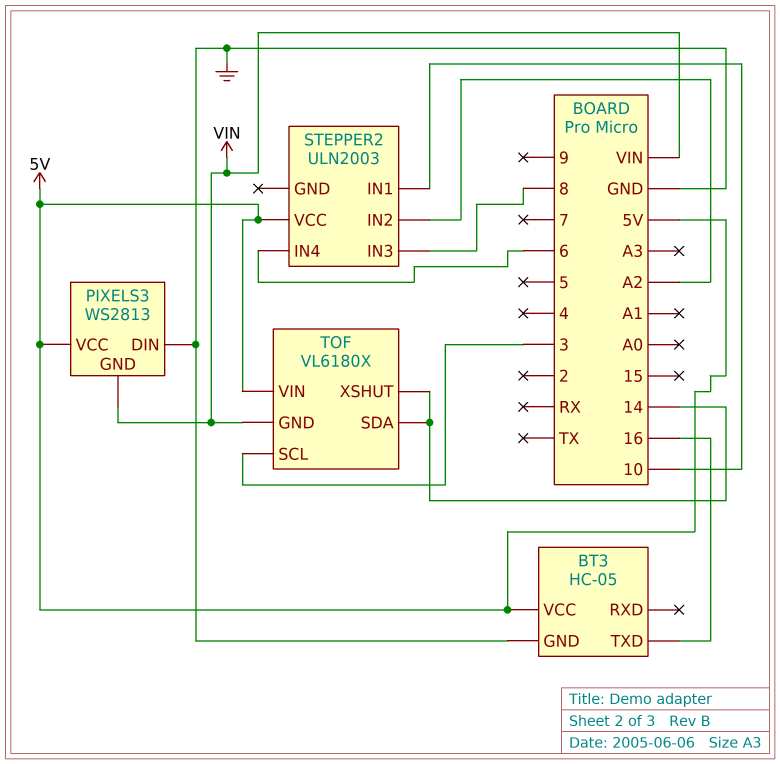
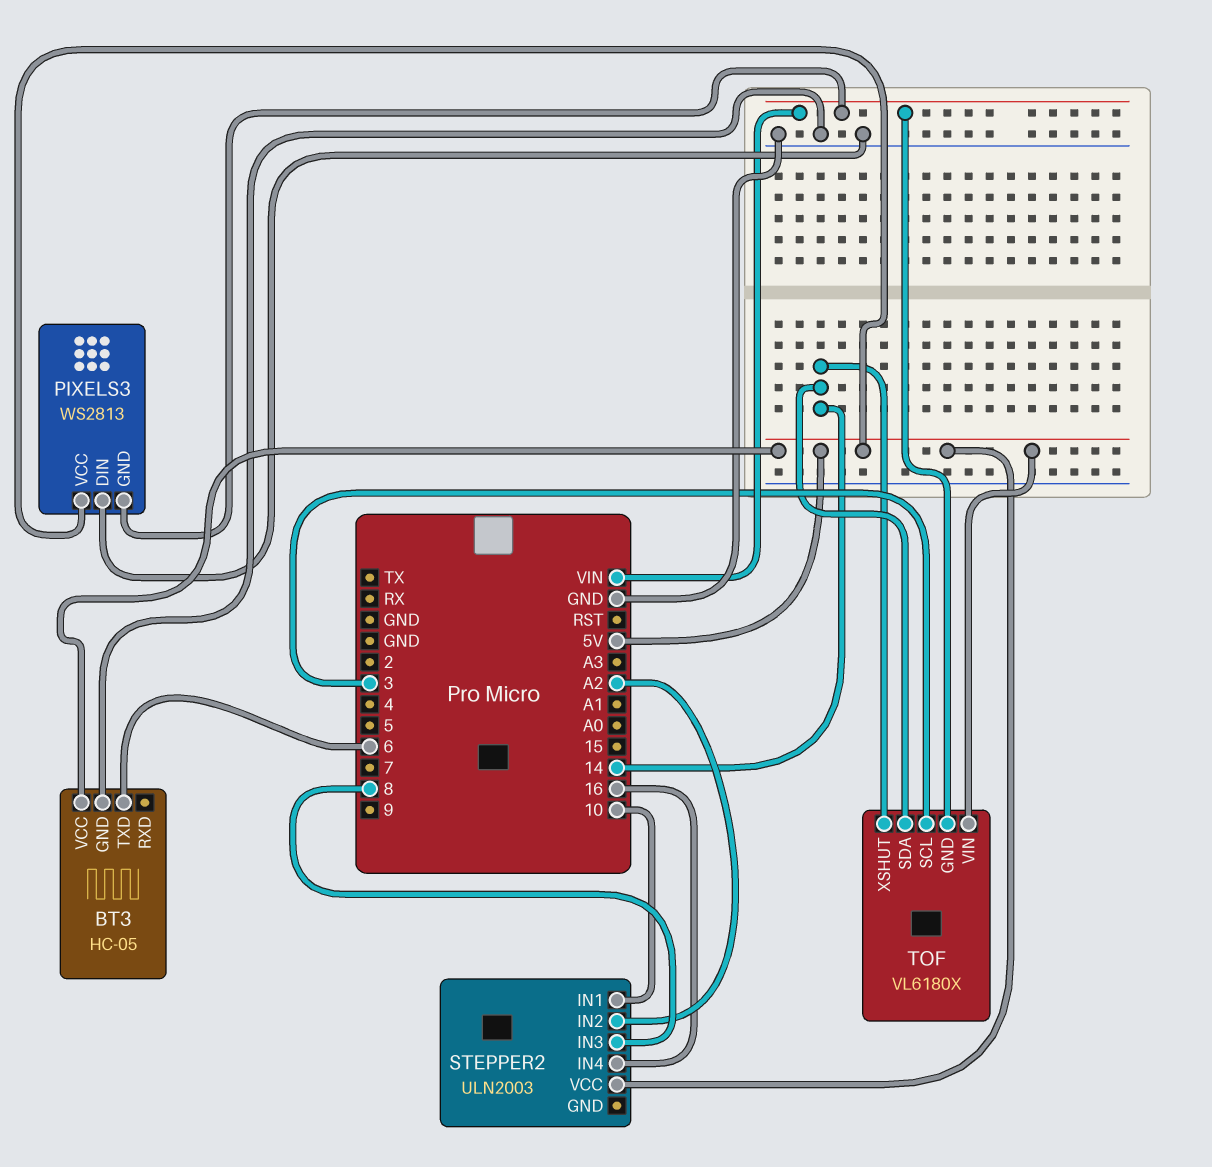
BT3 pin TXD: 16 -> 6
STEPPER2 pin IN4: 6 -> 16

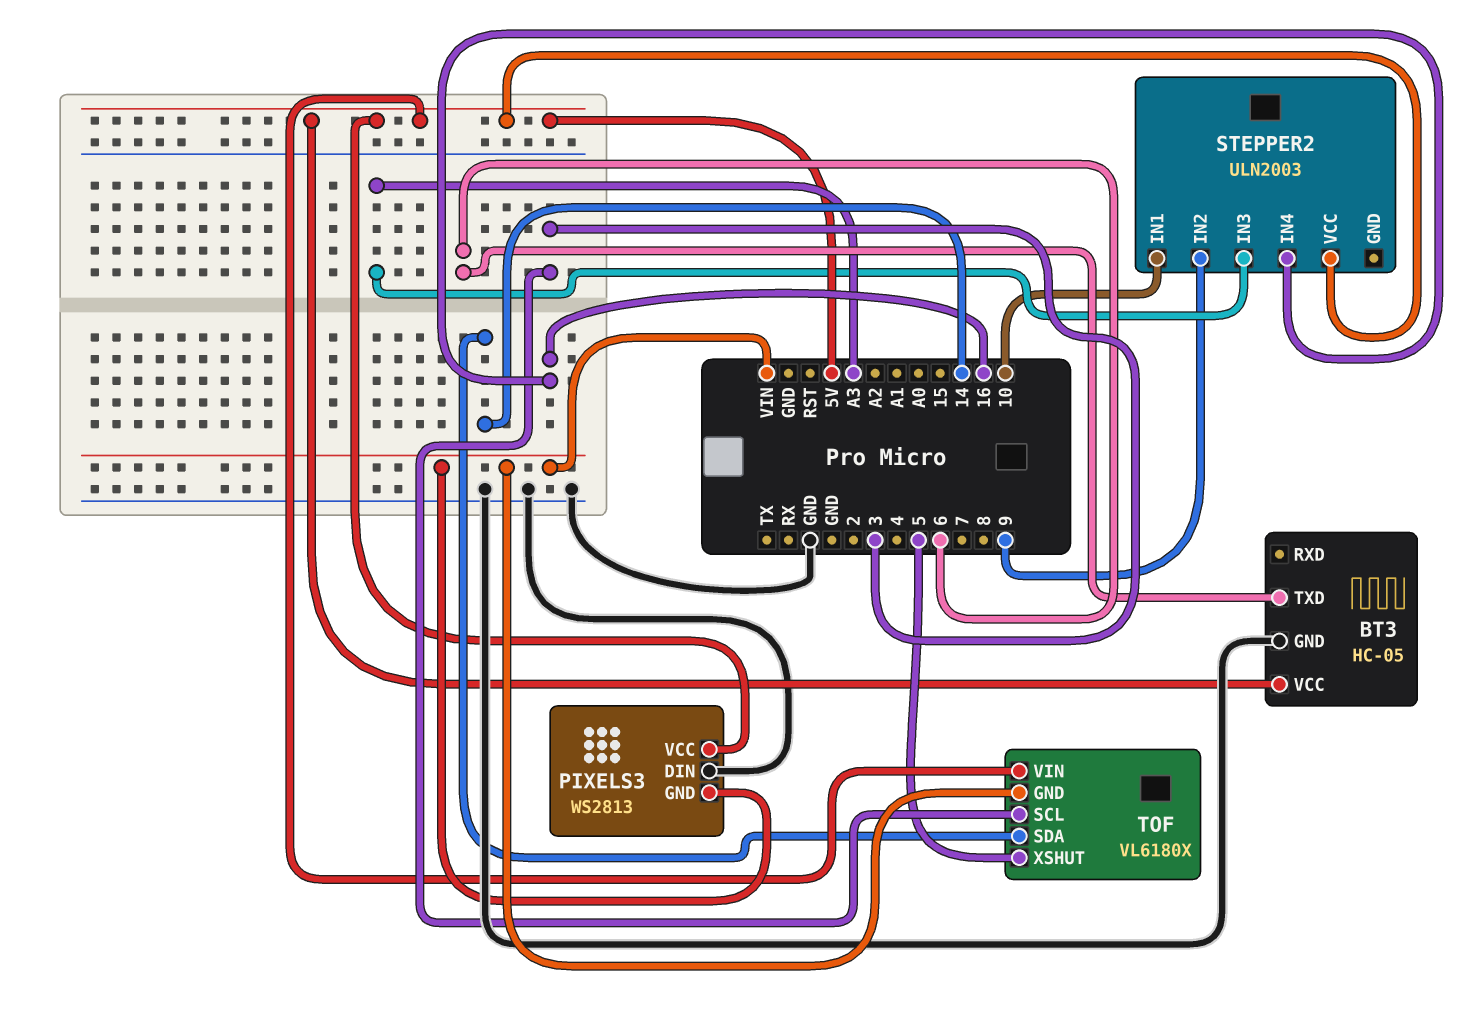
STEPPER2 pin IN2: A2 -> 9
STEPPER2 pin IN3: 8 -> A3
TOF pin XSHUT: 14 -> 5

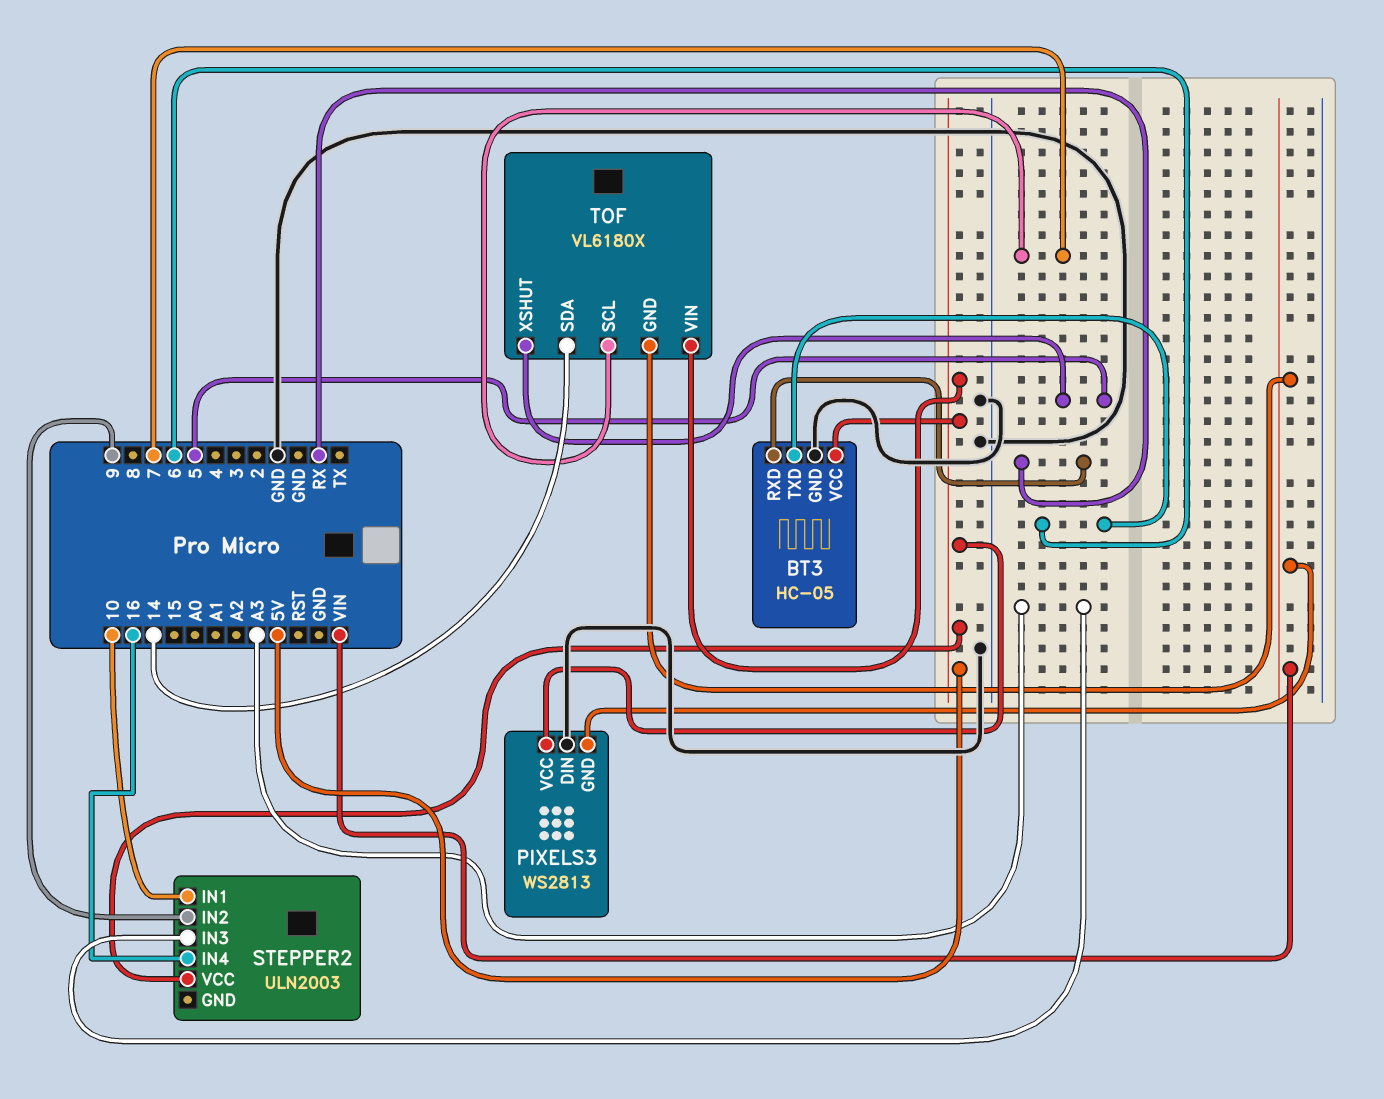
BT3 pin RXD: none -> RX
TOF pin SCL: 3 -> 7

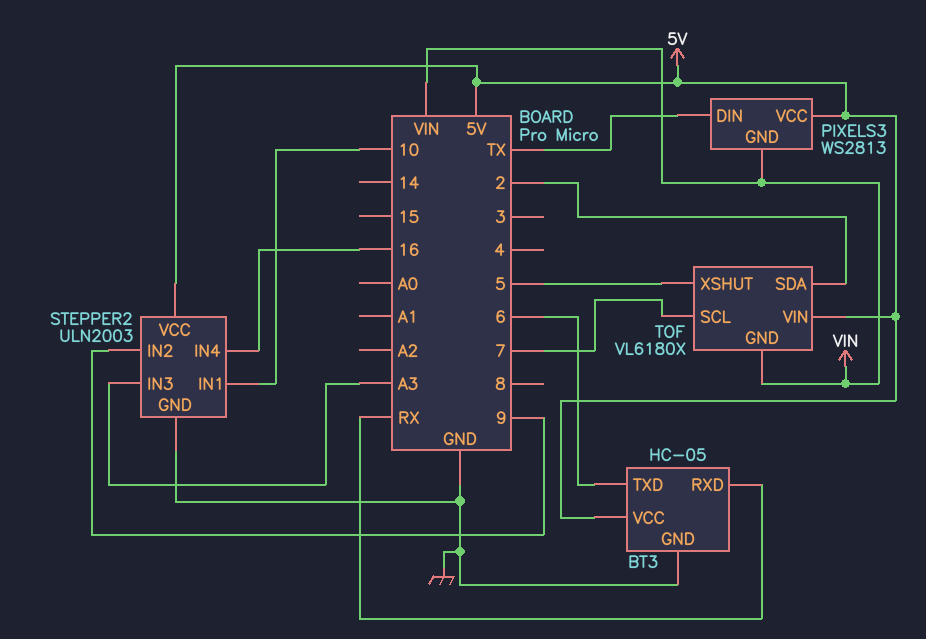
PIXELS3 pin DIN: GND -> TX
STEPPER2 pin GND: none -> GND
TOF pin SDA: 14 -> 2

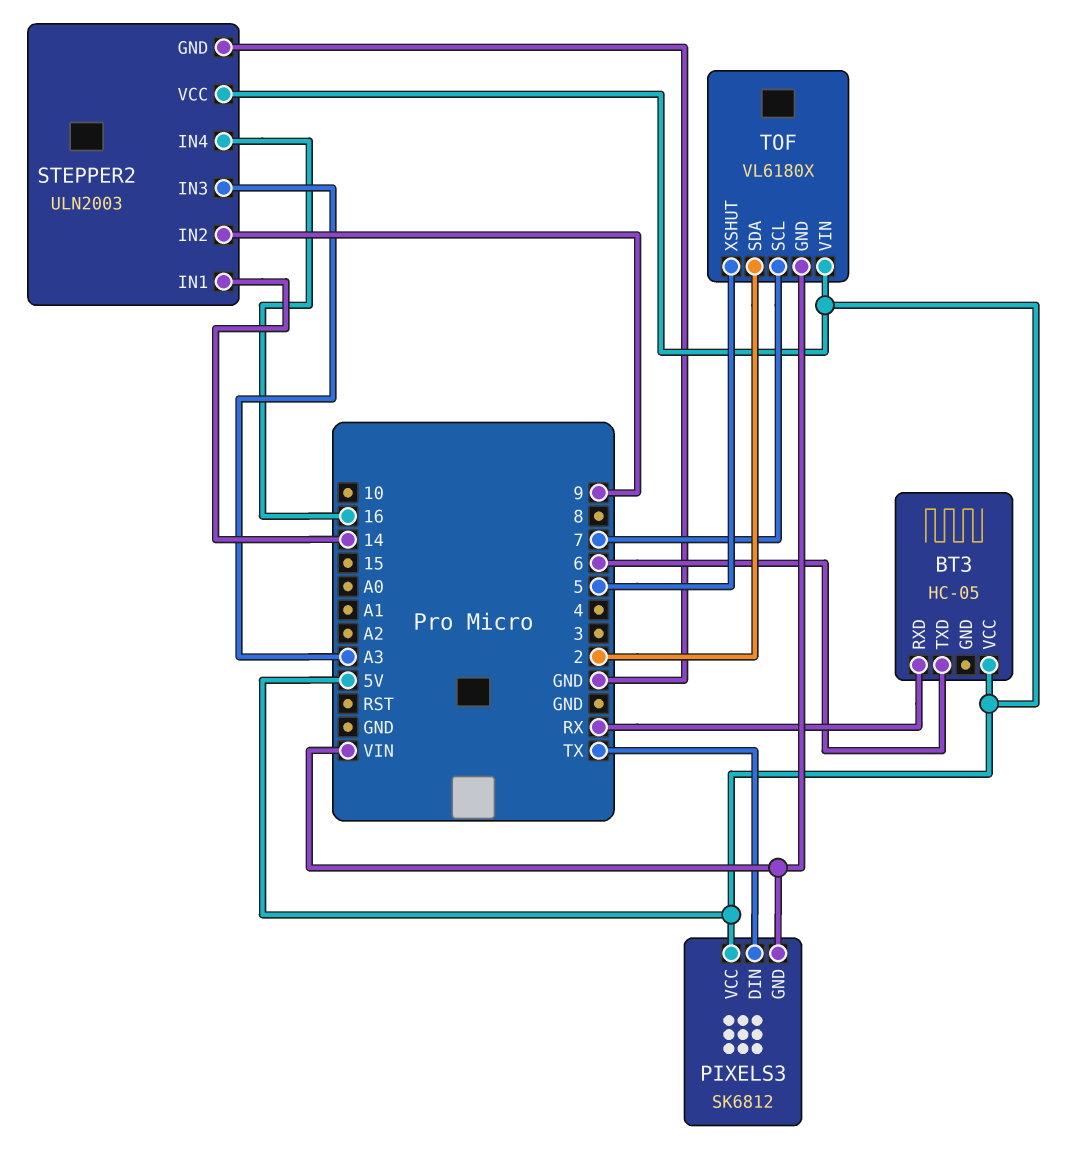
BT3 pin GND: GND -> none
PIXELS3: WS2813 -> SK6812
STEPPER2 pin IN1: 10 -> 14

